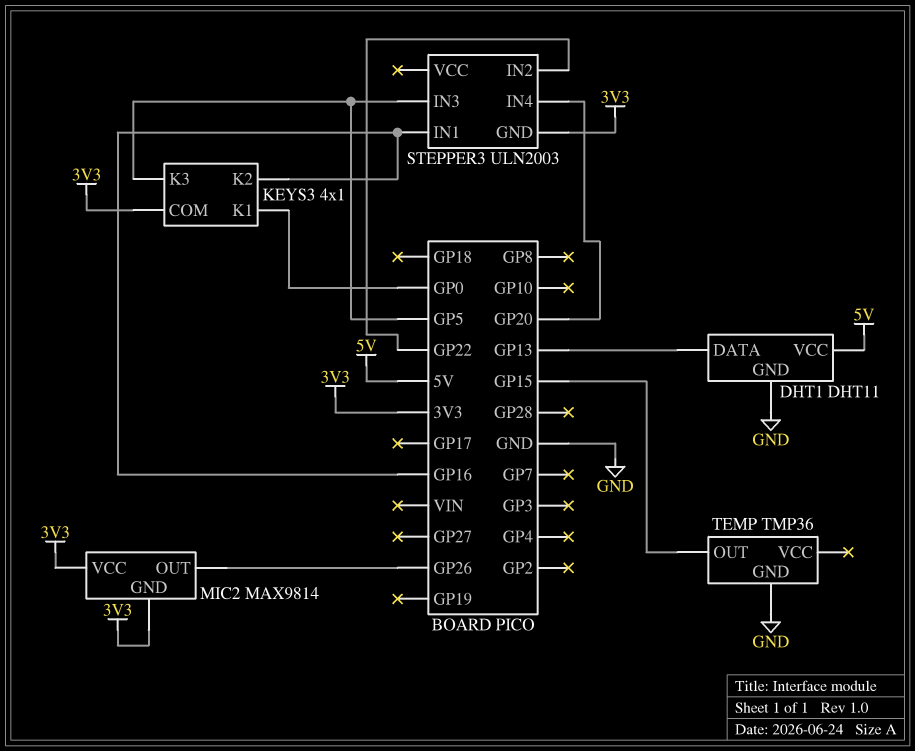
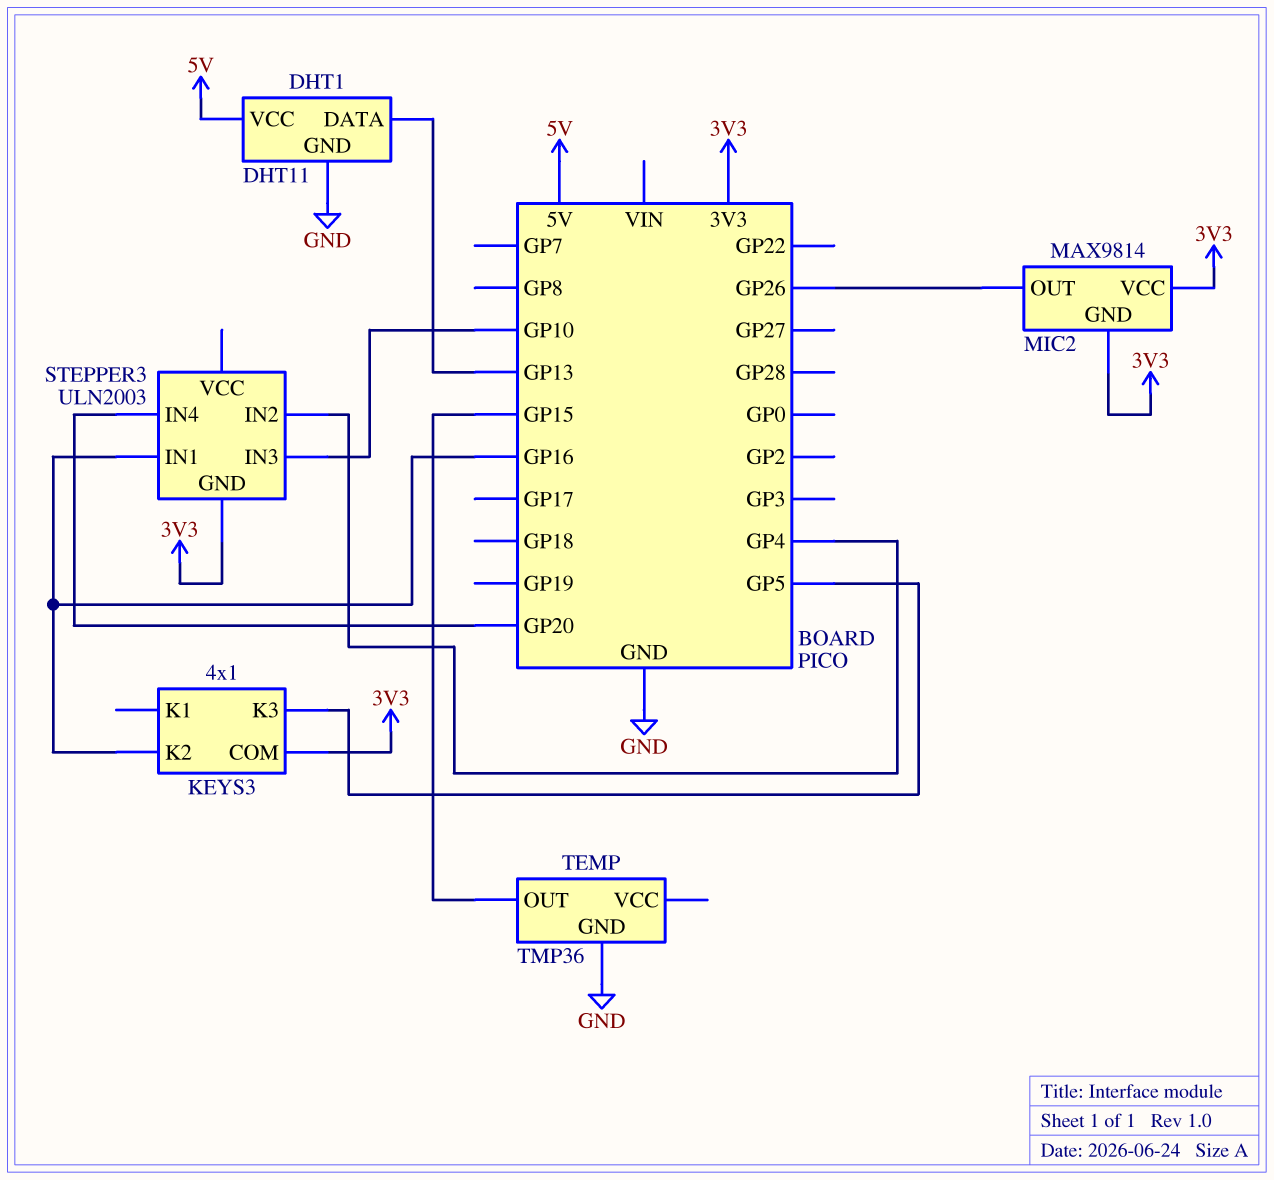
KEYS3 pin K1: GP0 -> none
STEPPER3 pin IN2: GP22 -> GP4
STEPPER3 pin IN3: GP5 -> GP10

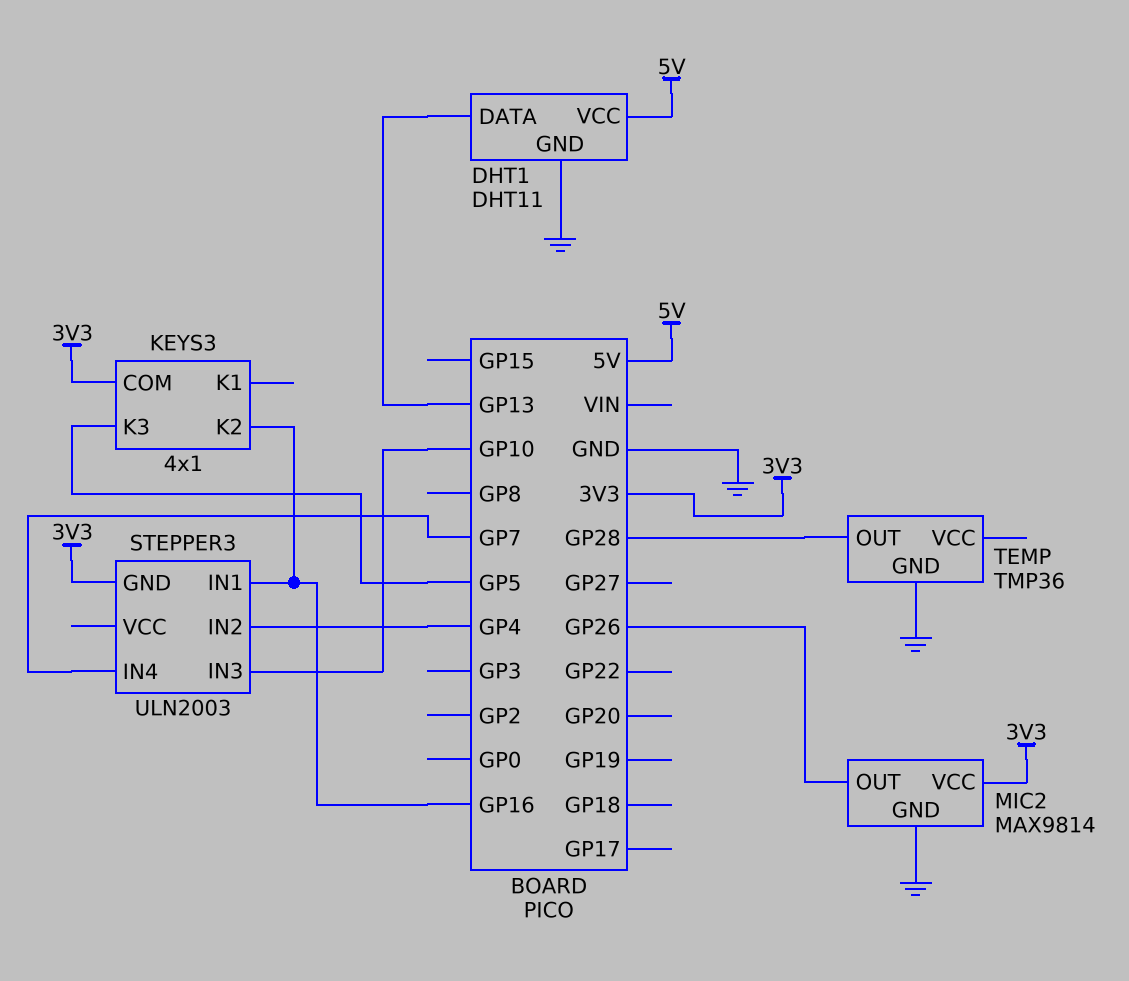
MIC2 pin GND: 3V3 -> GND
STEPPER3 pin IN4: GP20 -> GP7
TEMP pin OUT: GP15 -> GP28

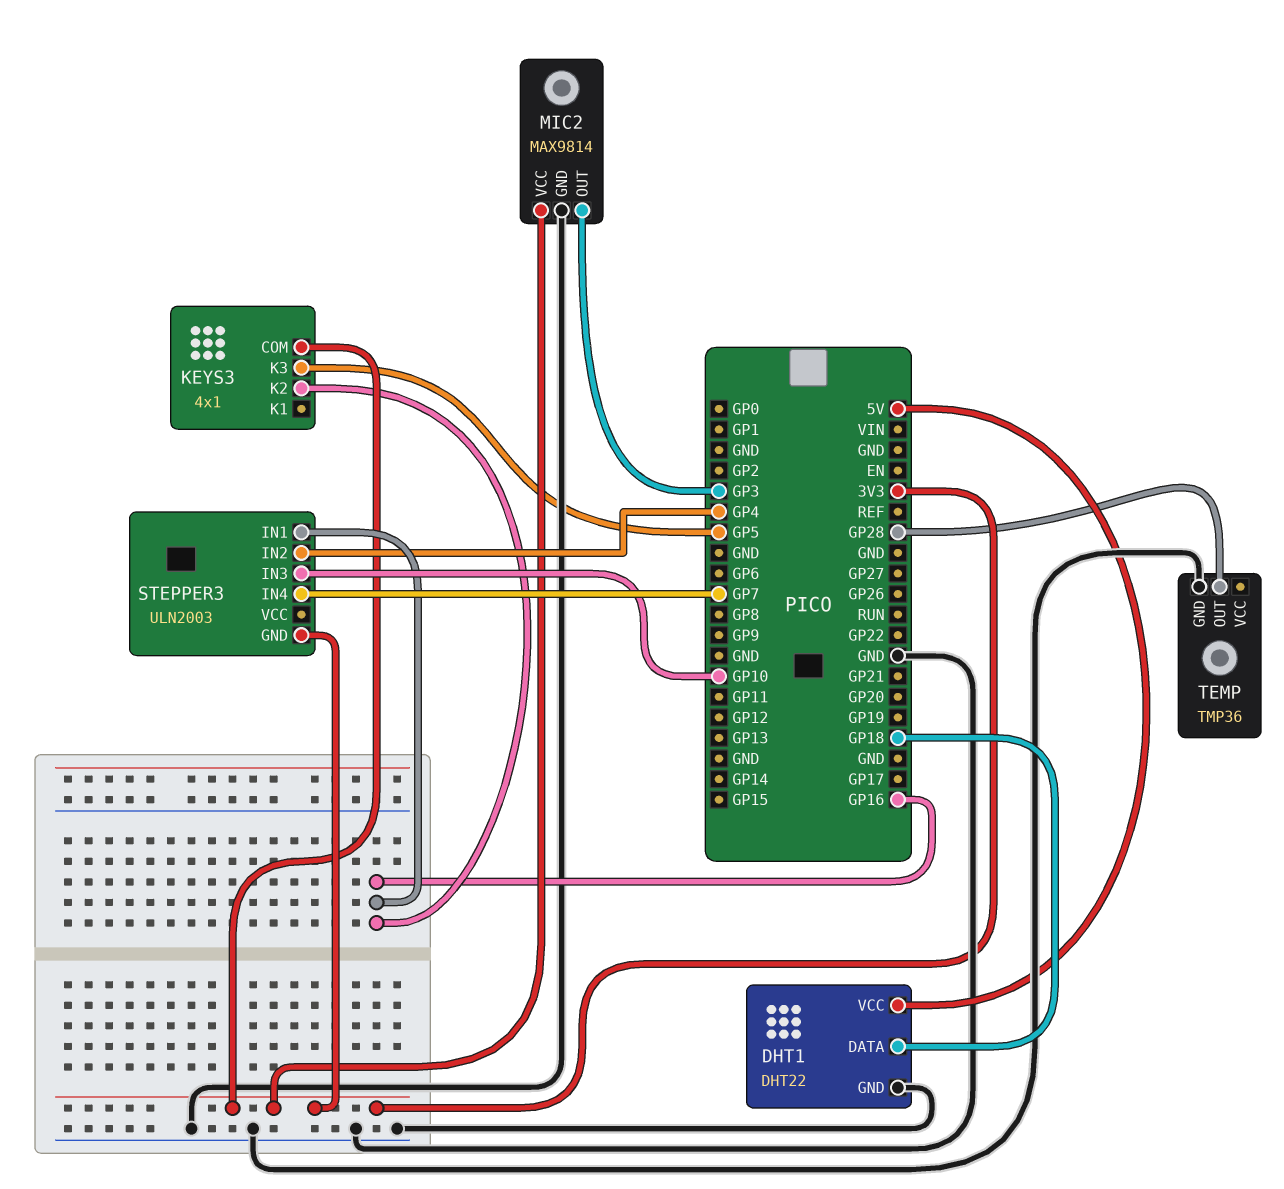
DHT1: DHT11 -> DHT22
DHT1 pin DATA: GP13 -> GP18
MIC2 pin OUT: GP26 -> GP3

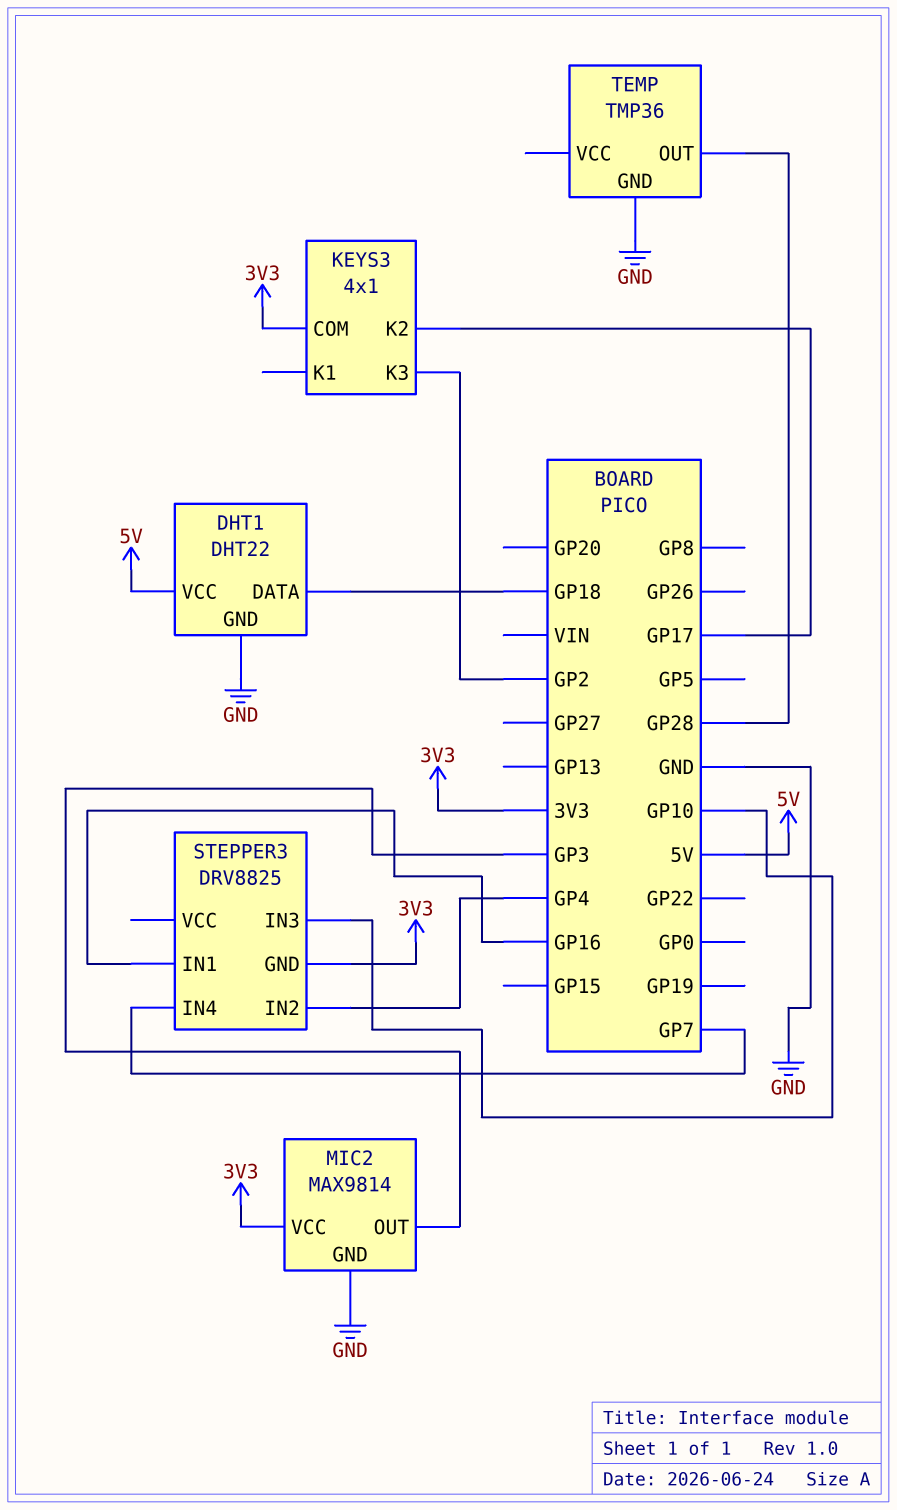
KEYS3 pin K2: GP16 -> GP17
KEYS3 pin K3: GP5 -> GP2
STEPPER3: ULN2003 -> DRV8825

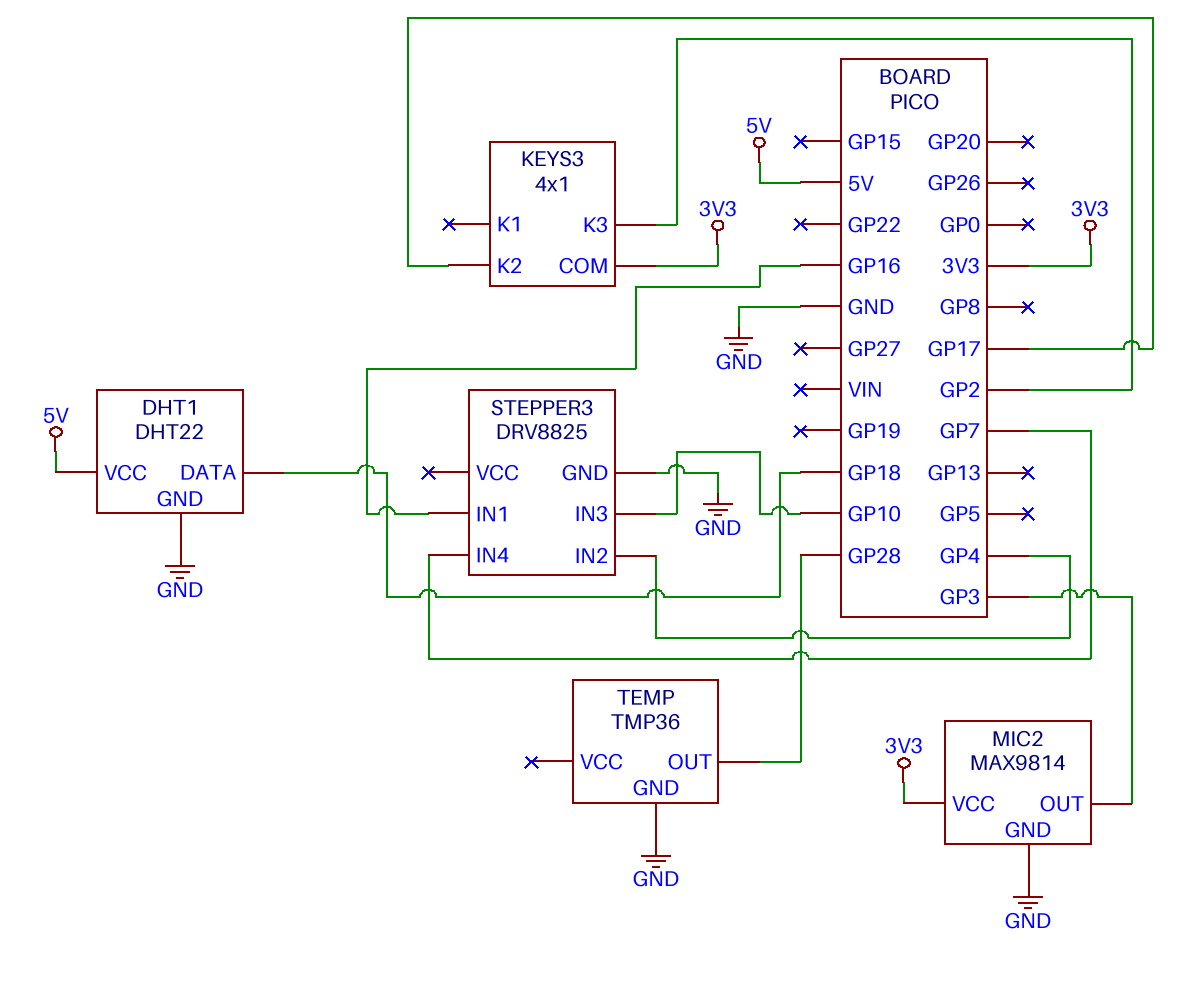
STEPPER3 pin GND: 3V3 -> GND

